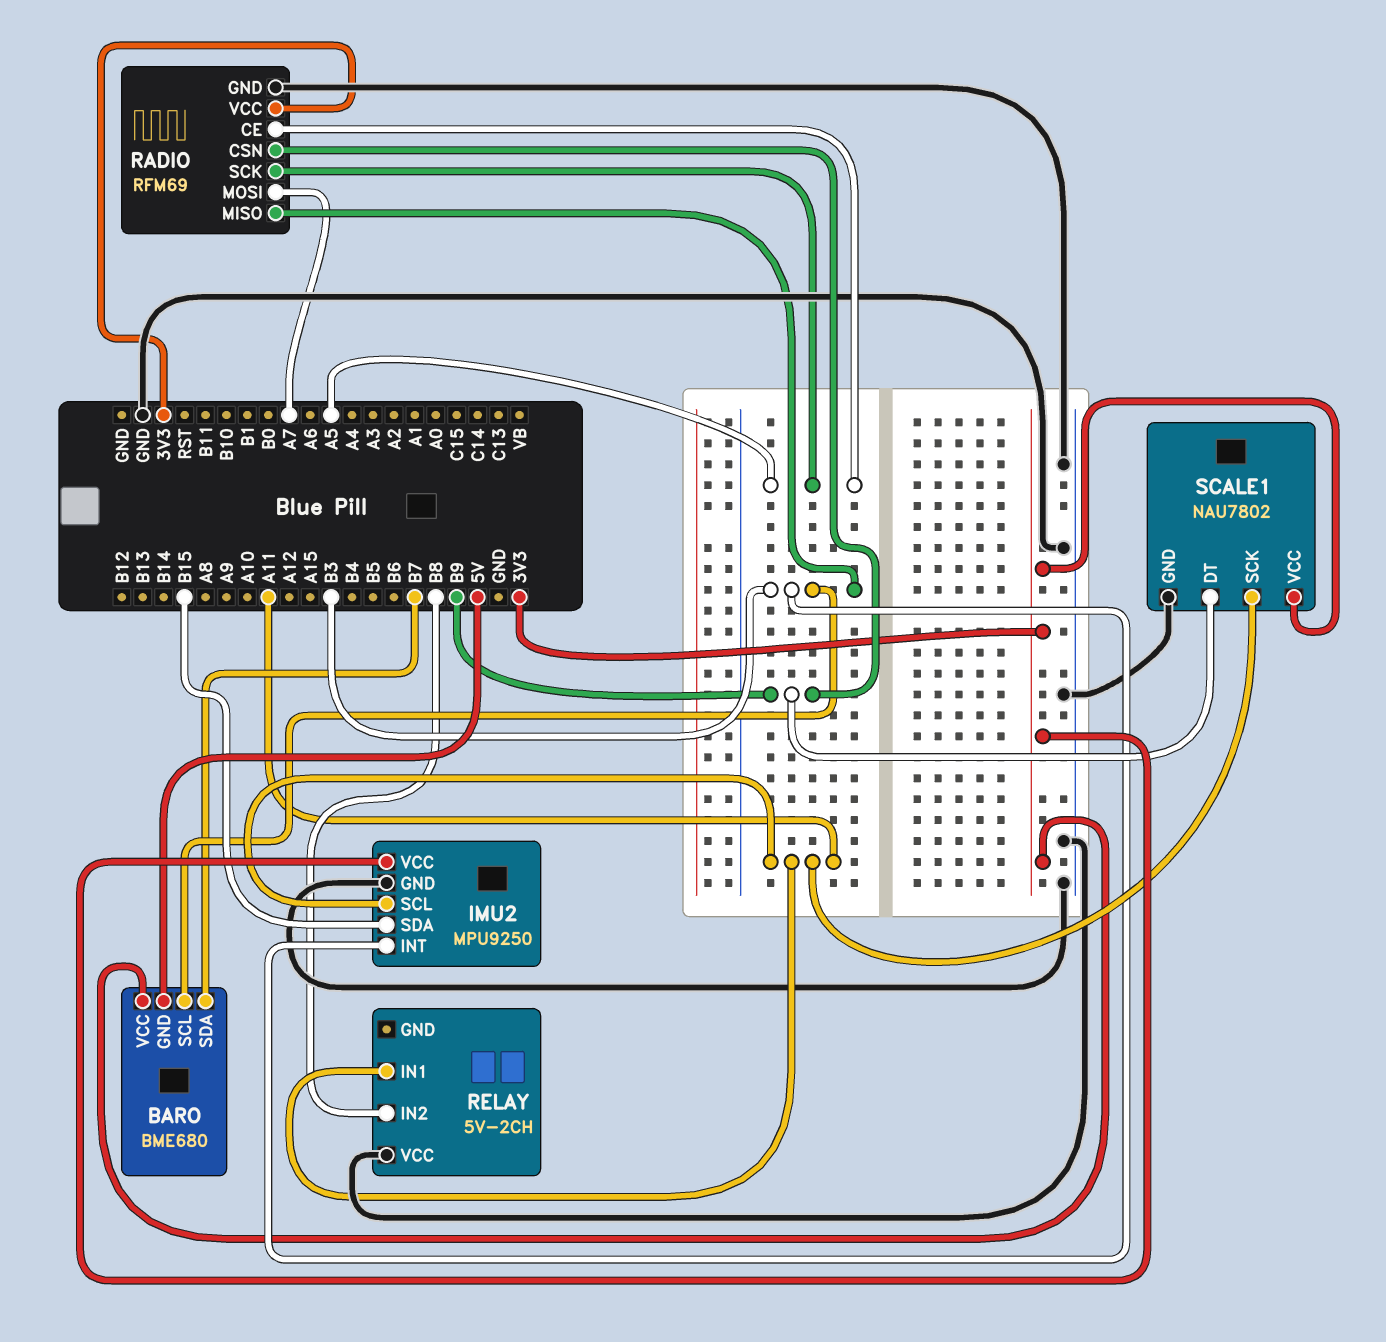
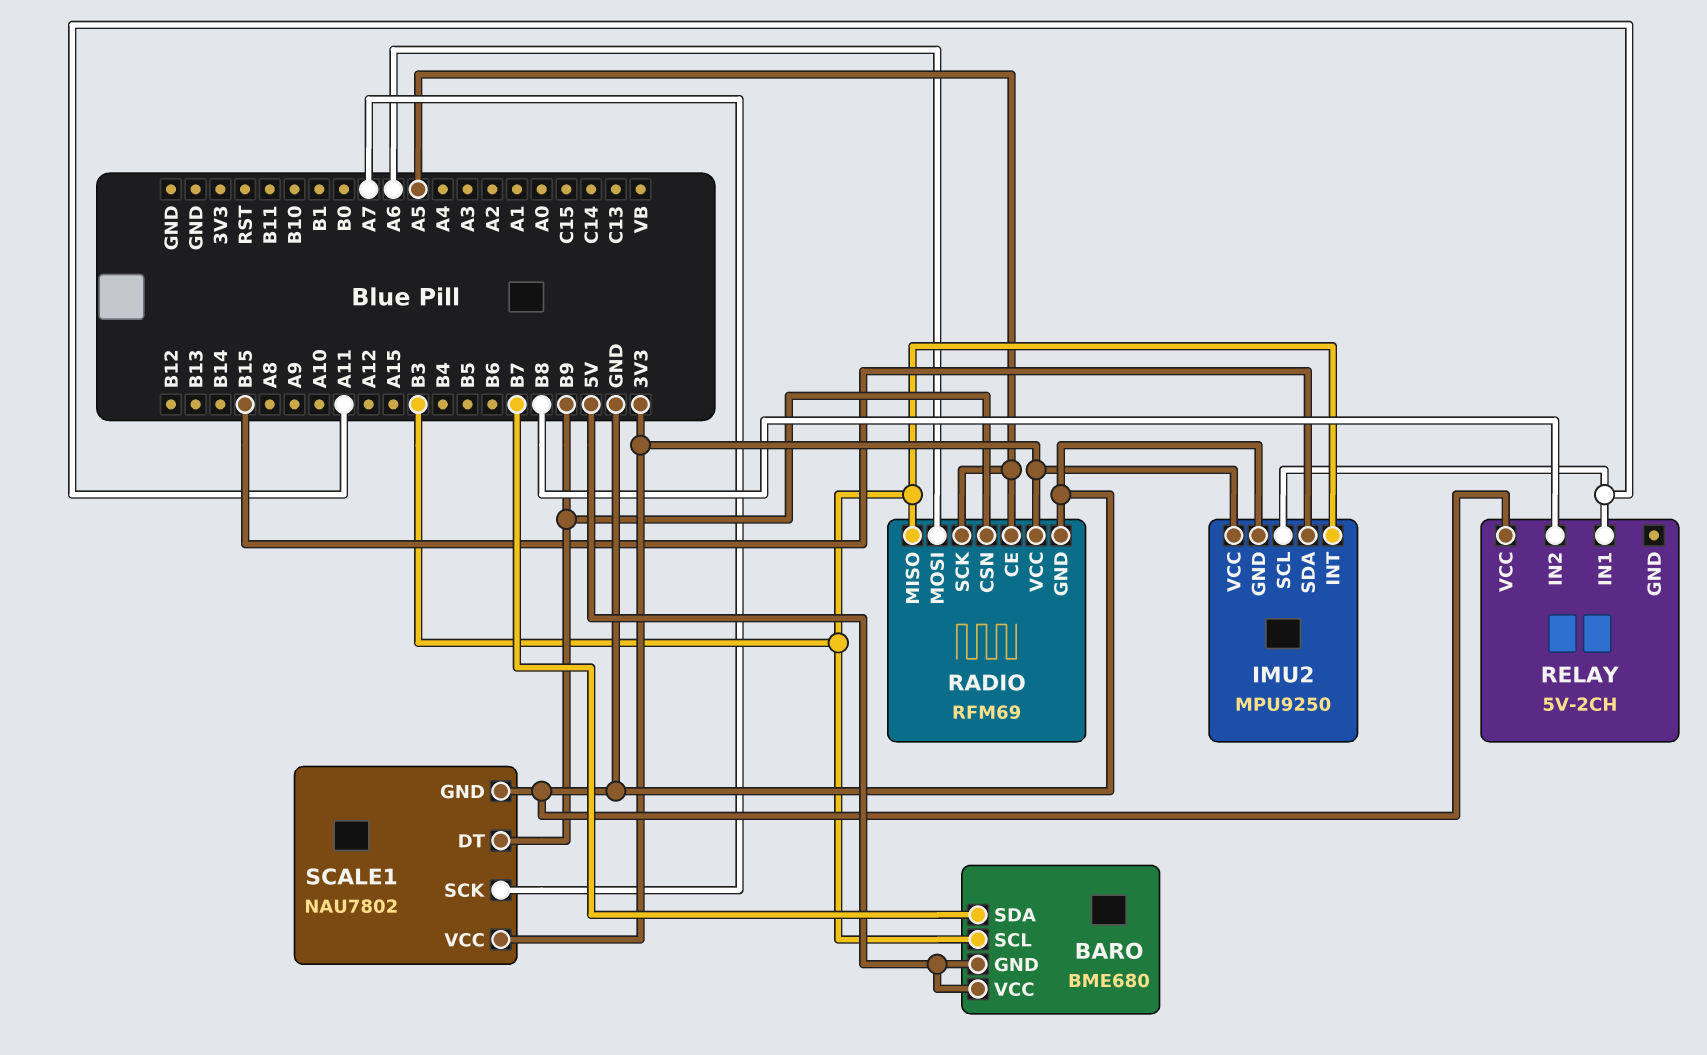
BARO pin VCC: 3V3 -> 5V
RADIO pin MOSI: A7 -> A6
SCALE1 pin SCK: A11 -> A7

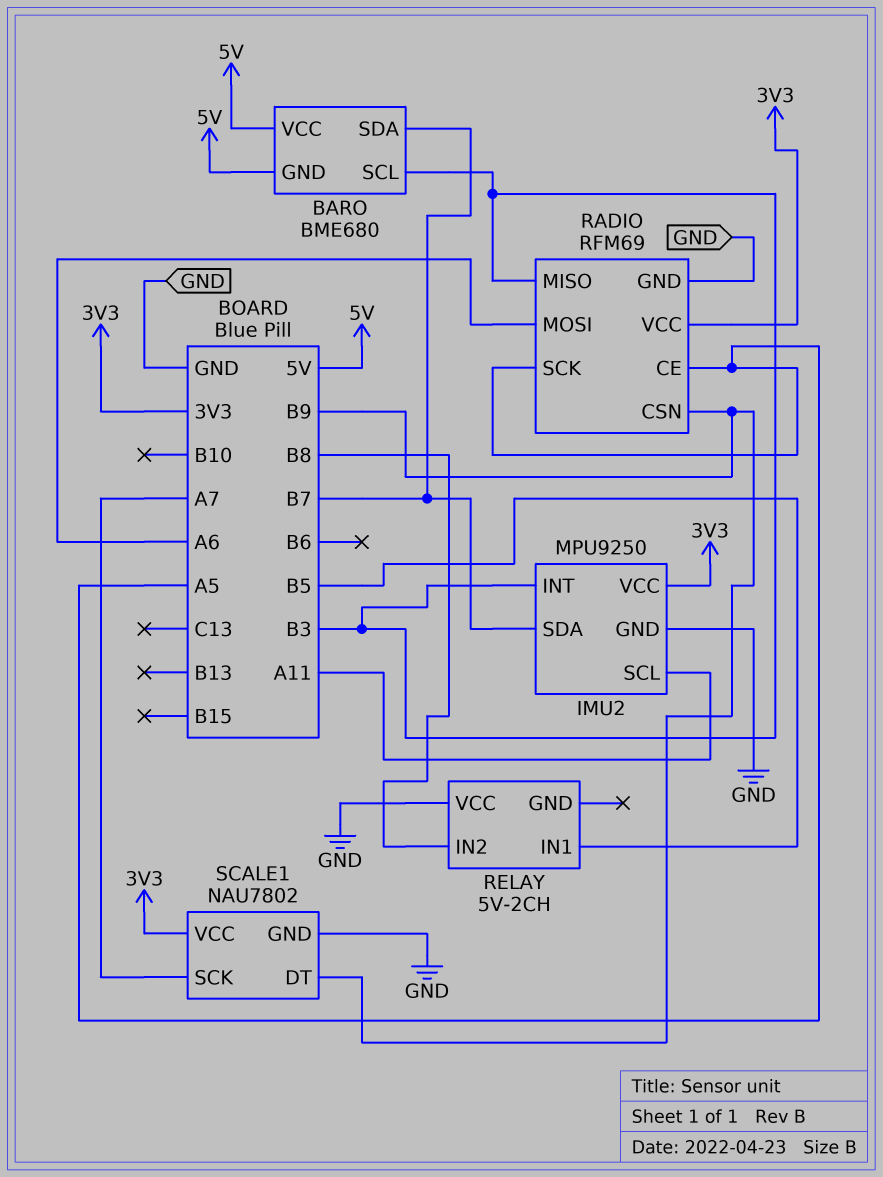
IMU2 pin SDA: B15 -> B7
RELAY pin IN1: A11 -> B5

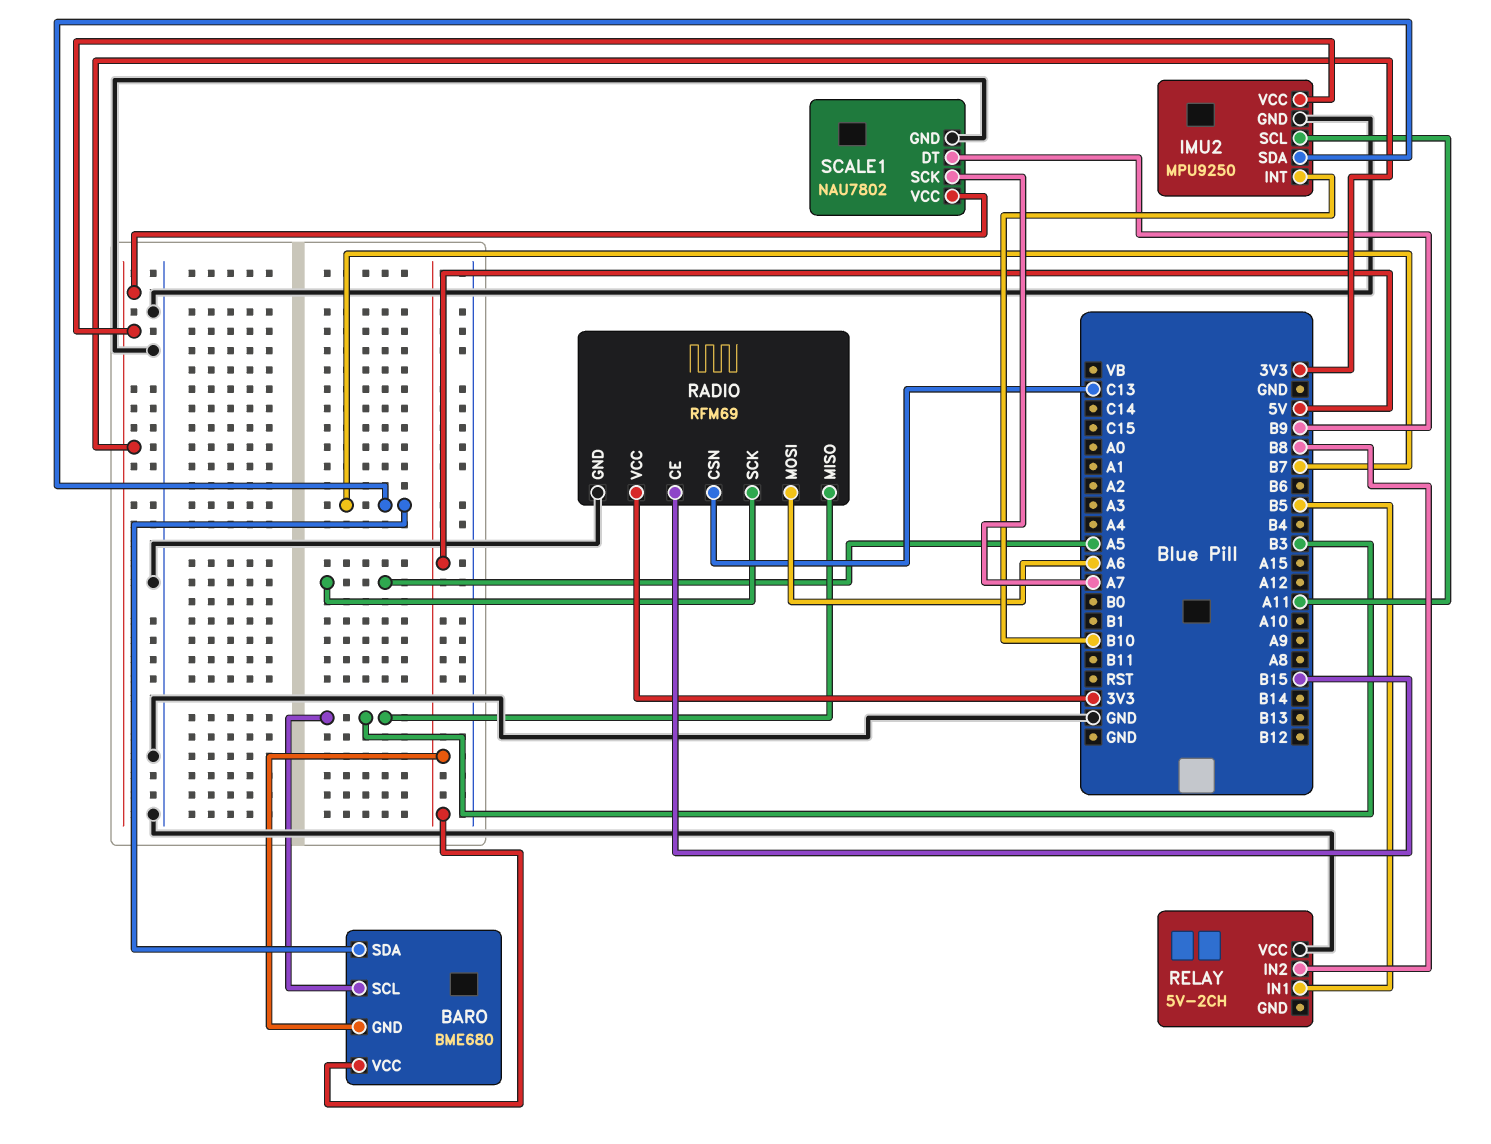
IMU2 pin INT: B3 -> B10
RADIO pin CE: A5 -> B15
RADIO pin CSN: B9 -> C13

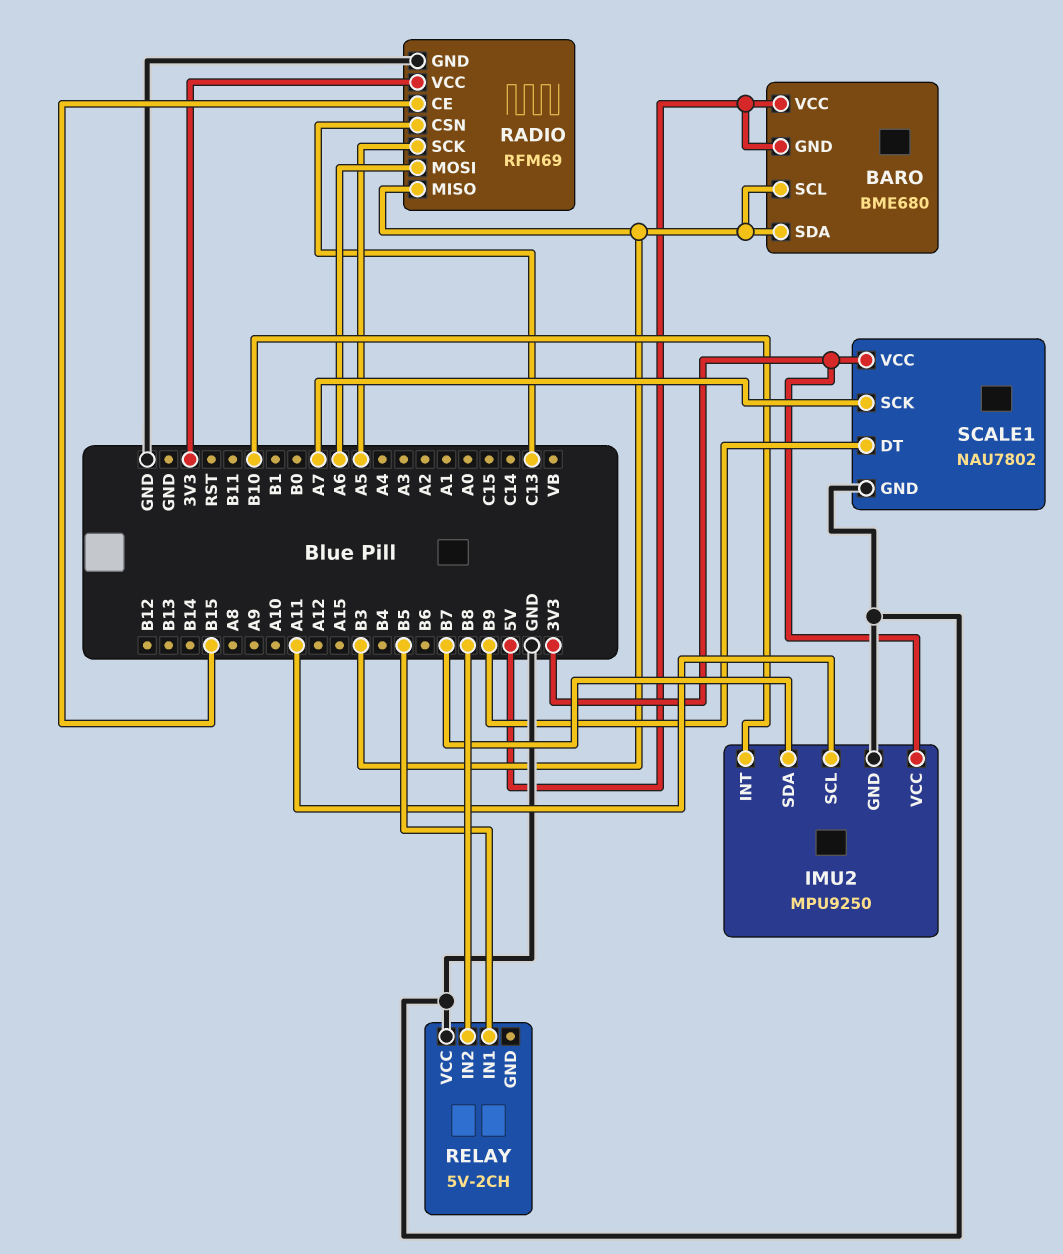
BARO pin SDA: B7 -> B3

